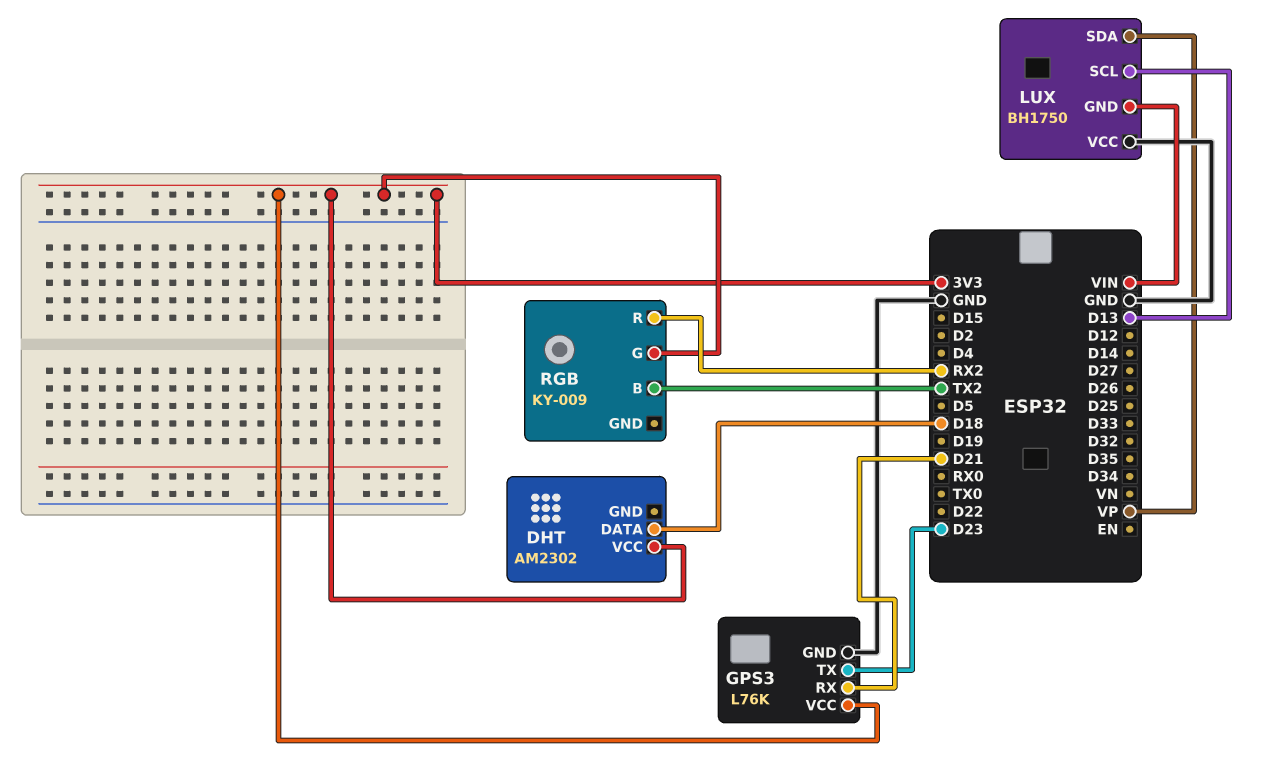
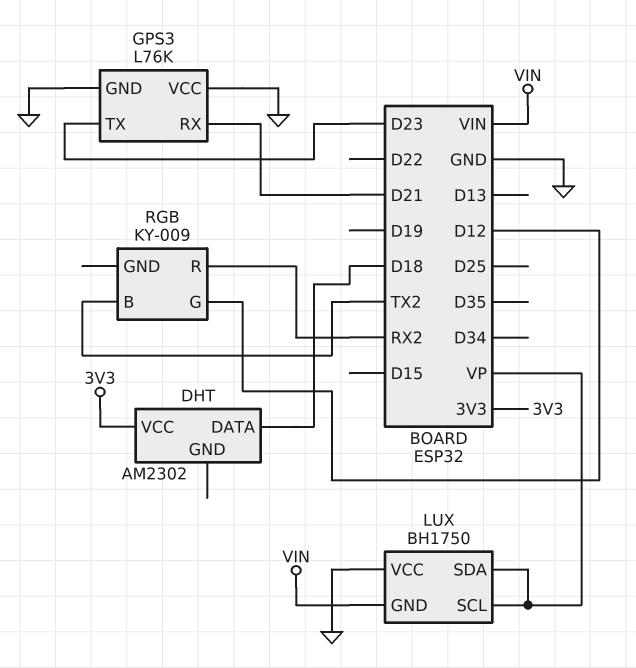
GPS3 pin VCC: 3V3 -> GND
LUX pin SCL: D13 -> VP
RGB pin G: 3V3 -> D12

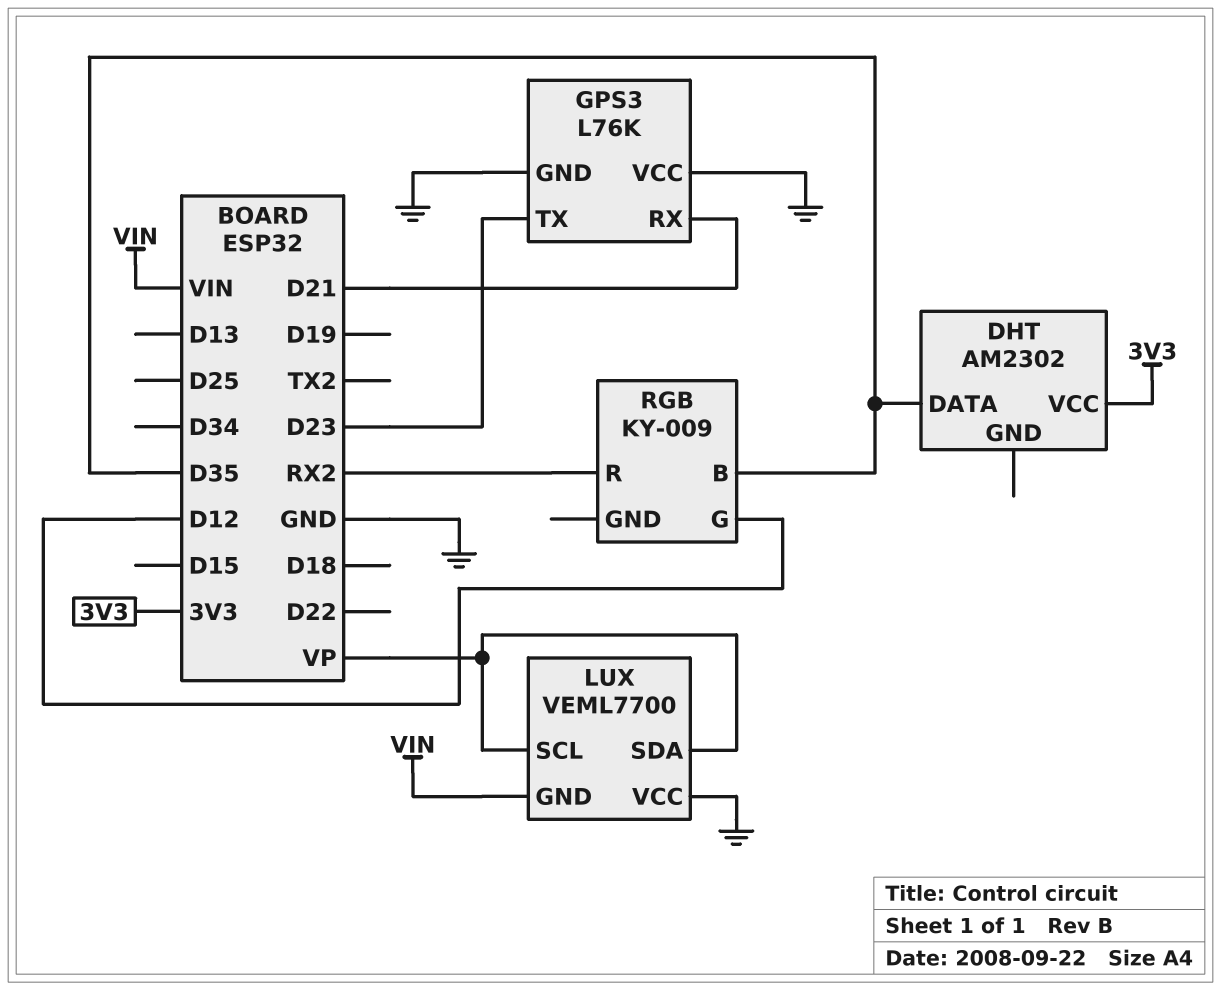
DHT pin DATA: D18 -> D35
LUX: BH1750 -> VEML7700
RGB pin B: TX2 -> D35

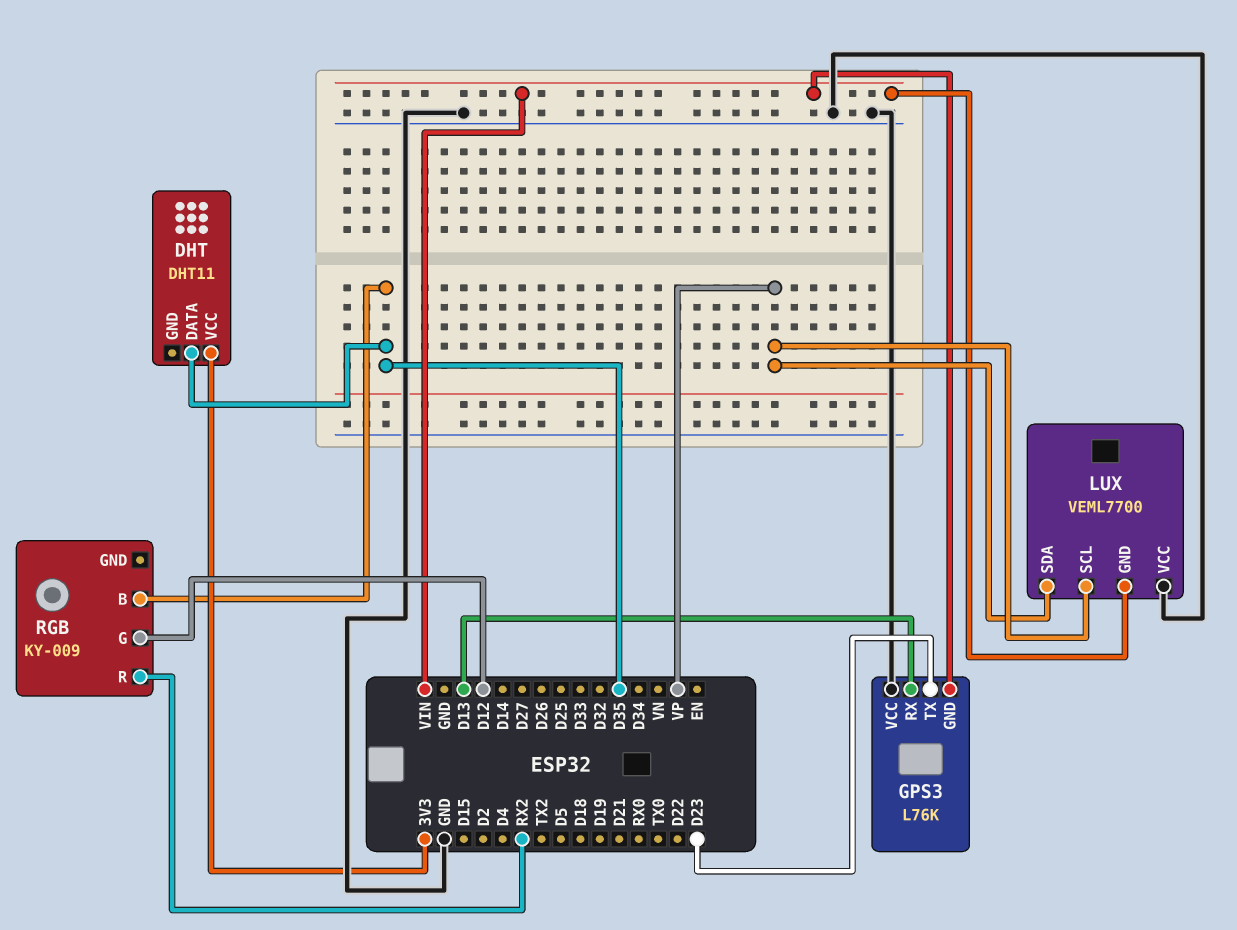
DHT: AM2302 -> DHT11
GPS3 pin GND: GND -> VIN
GPS3 pin RX: D21 -> D13

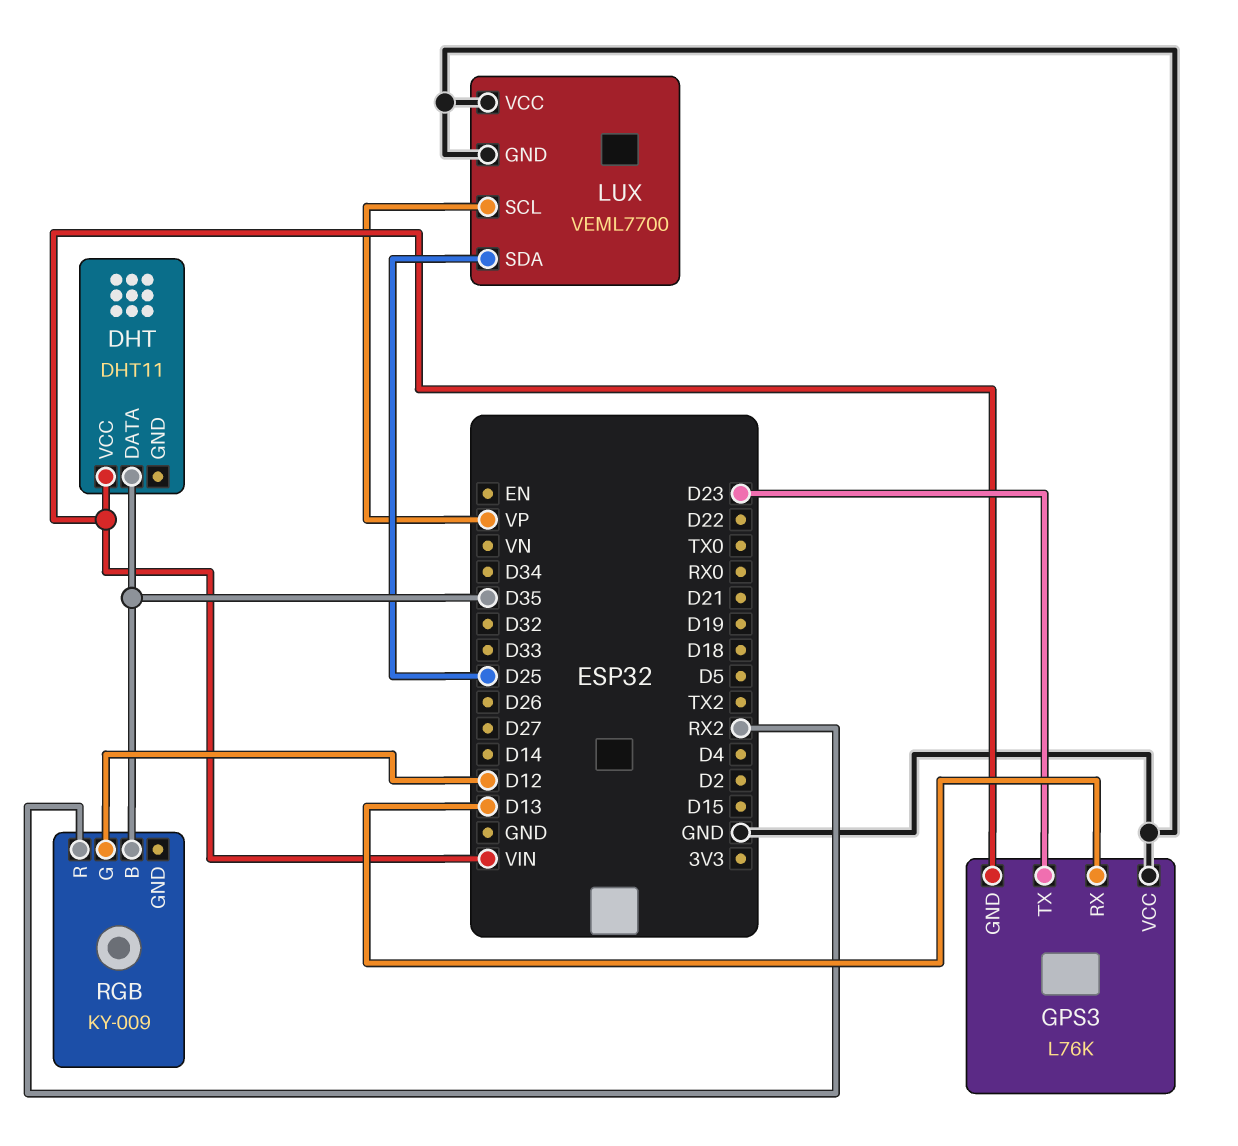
DHT pin VCC: 3V3 -> VIN
LUX pin GND: VIN -> GND
LUX pin SDA: VP -> D25

